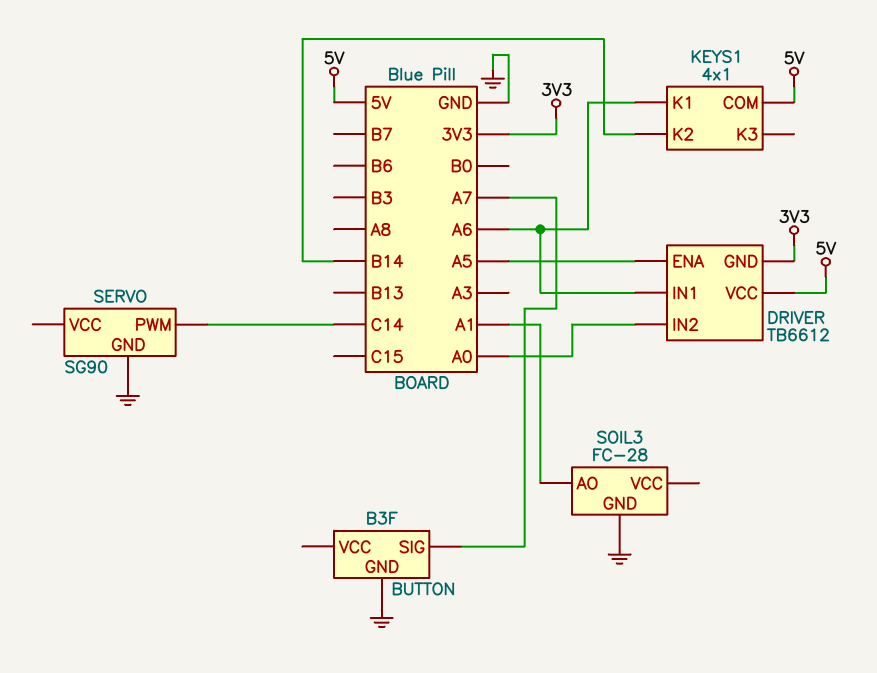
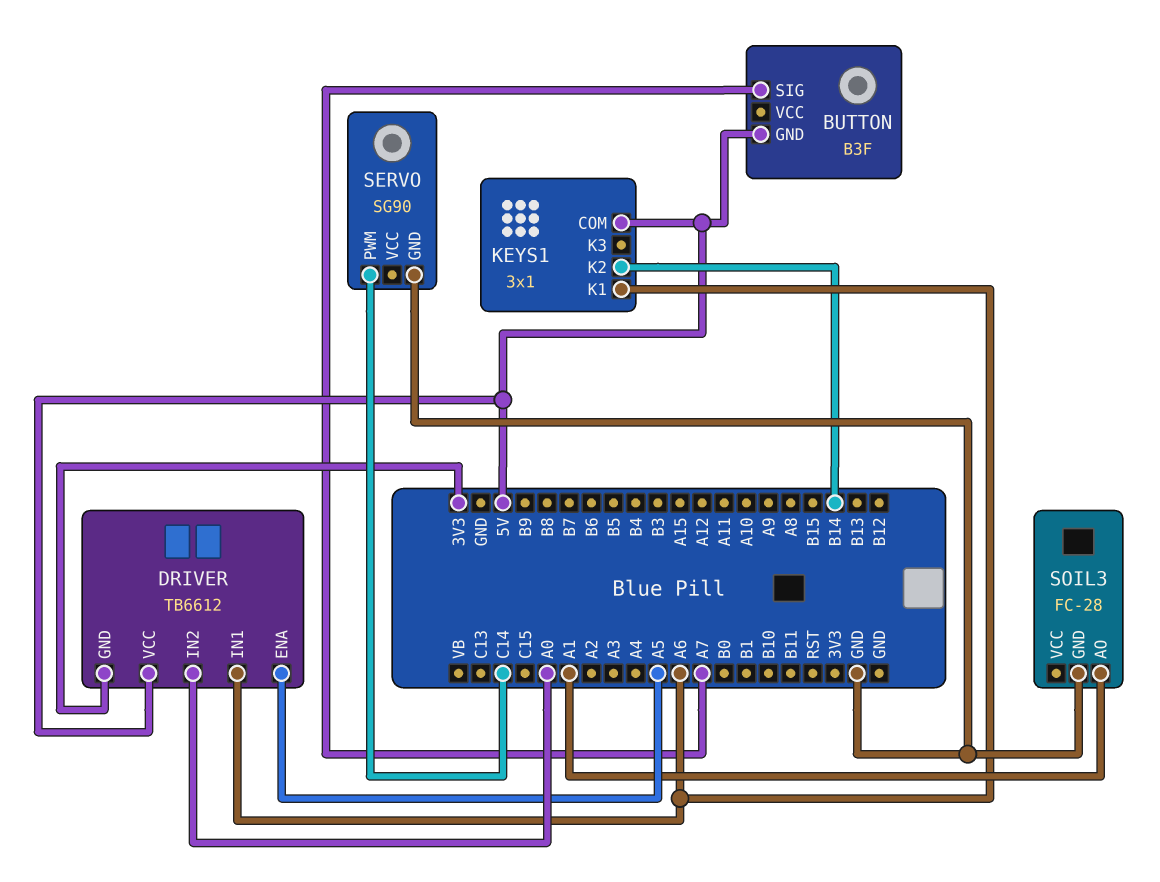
BUTTON pin GND: GND -> 5V
KEYS1: 4x1 -> 3x1

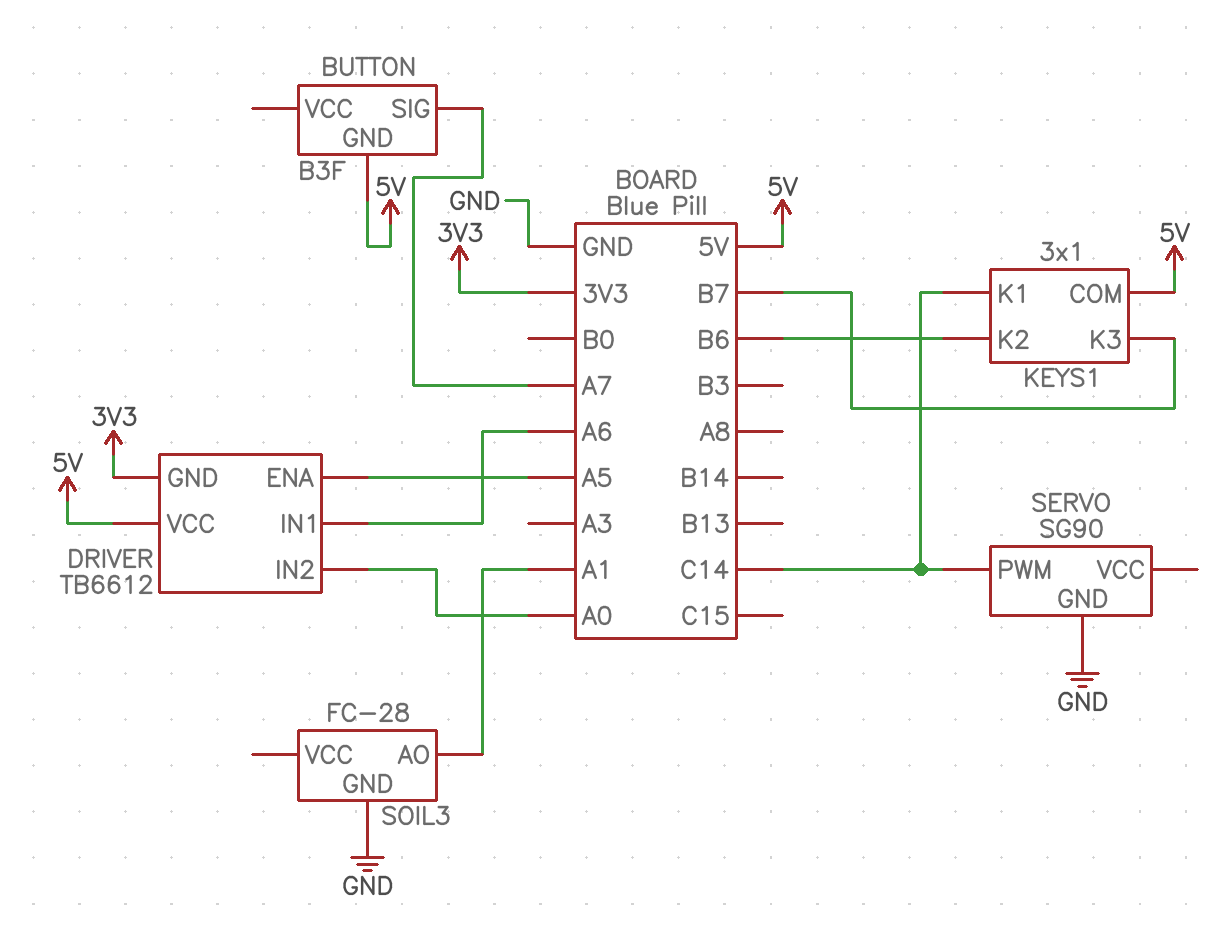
KEYS1 pin K1: A6 -> C14
KEYS1 pin K2: B14 -> B6
KEYS1 pin K3: none -> B7

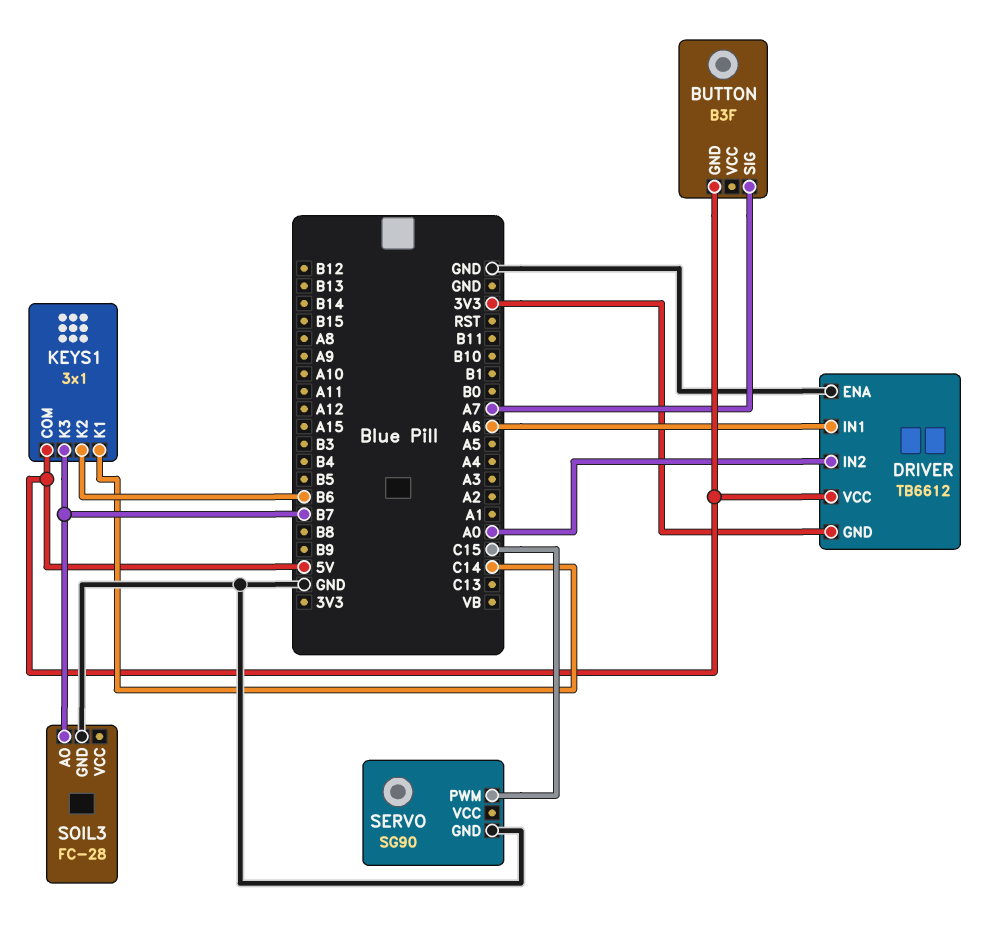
DRIVER pin ENA: A5 -> GND
SERVO pin PWM: C14 -> C15
SOIL3 pin AO: A1 -> B7

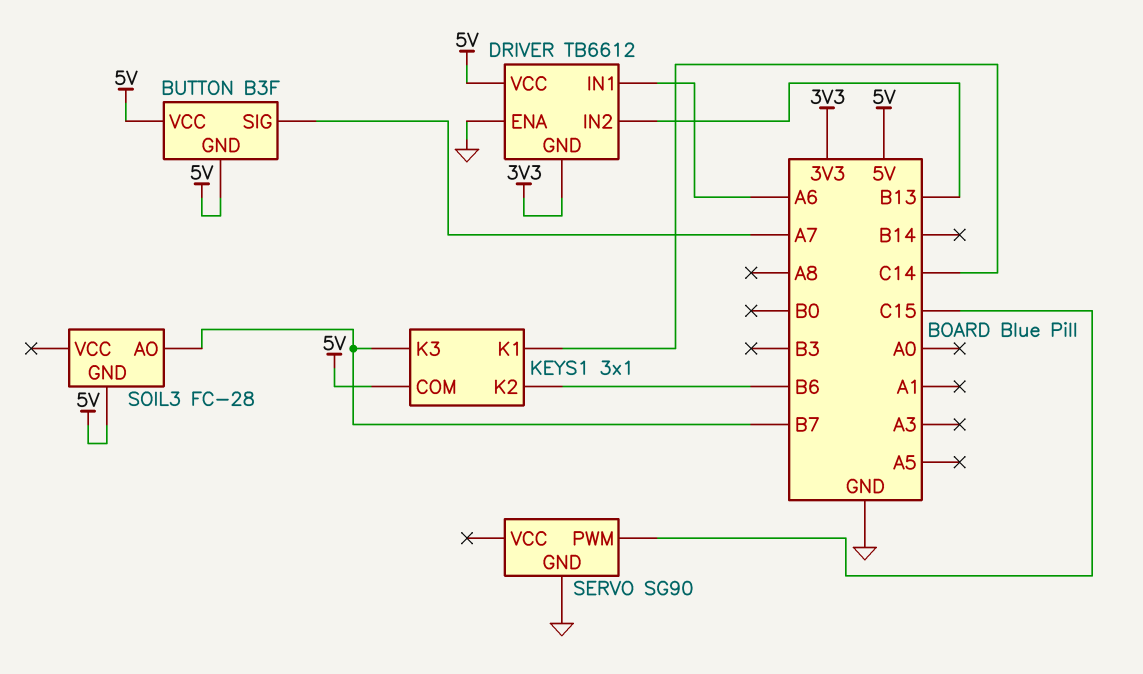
BUTTON pin VCC: none -> 5V
DRIVER pin IN2: A0 -> B13
SOIL3 pin GND: GND -> 5V

